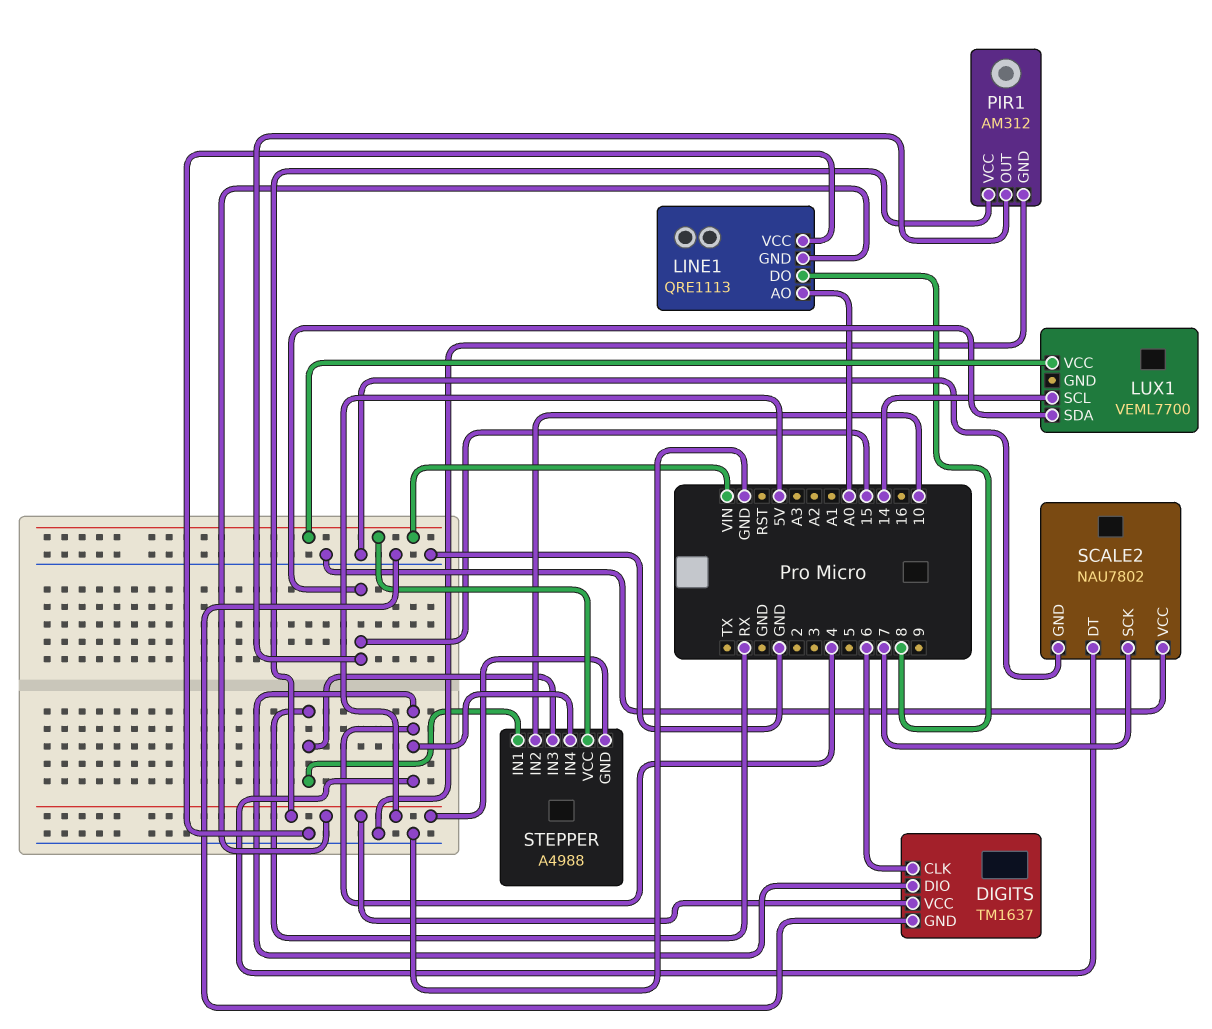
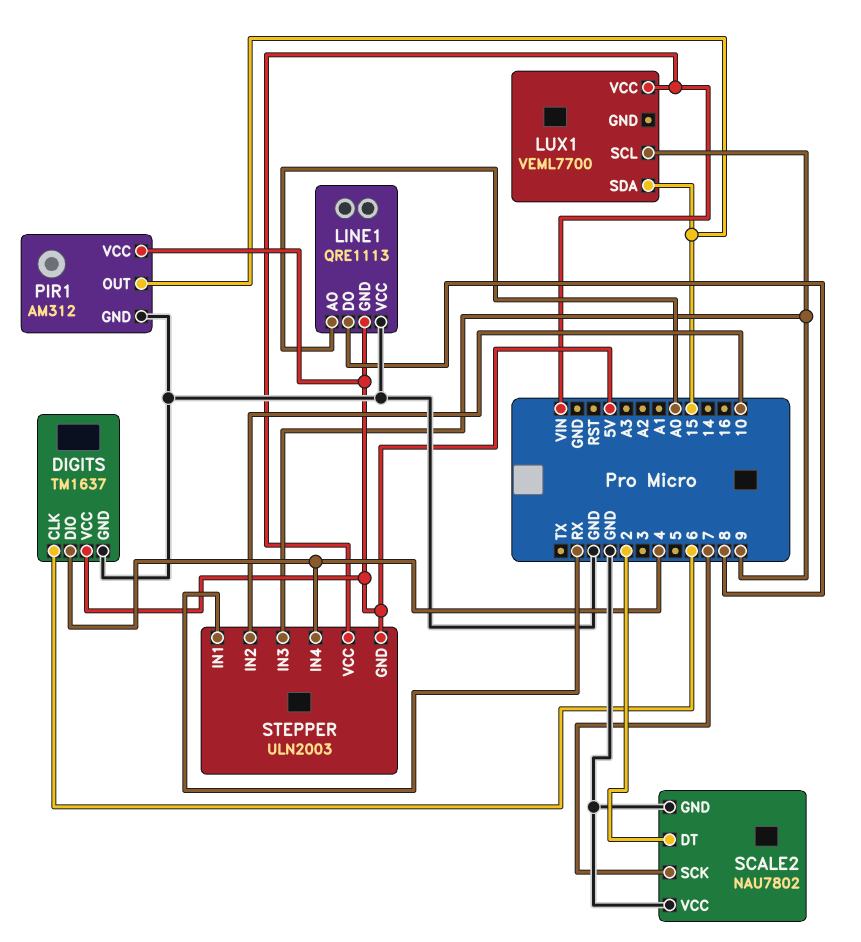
LUX1 pin SCL: 14 -> 9
SCALE2 pin DT: 4 -> 2
STEPPER: A4988 -> ULN2003
STEPPER pin IN3: RX -> 9

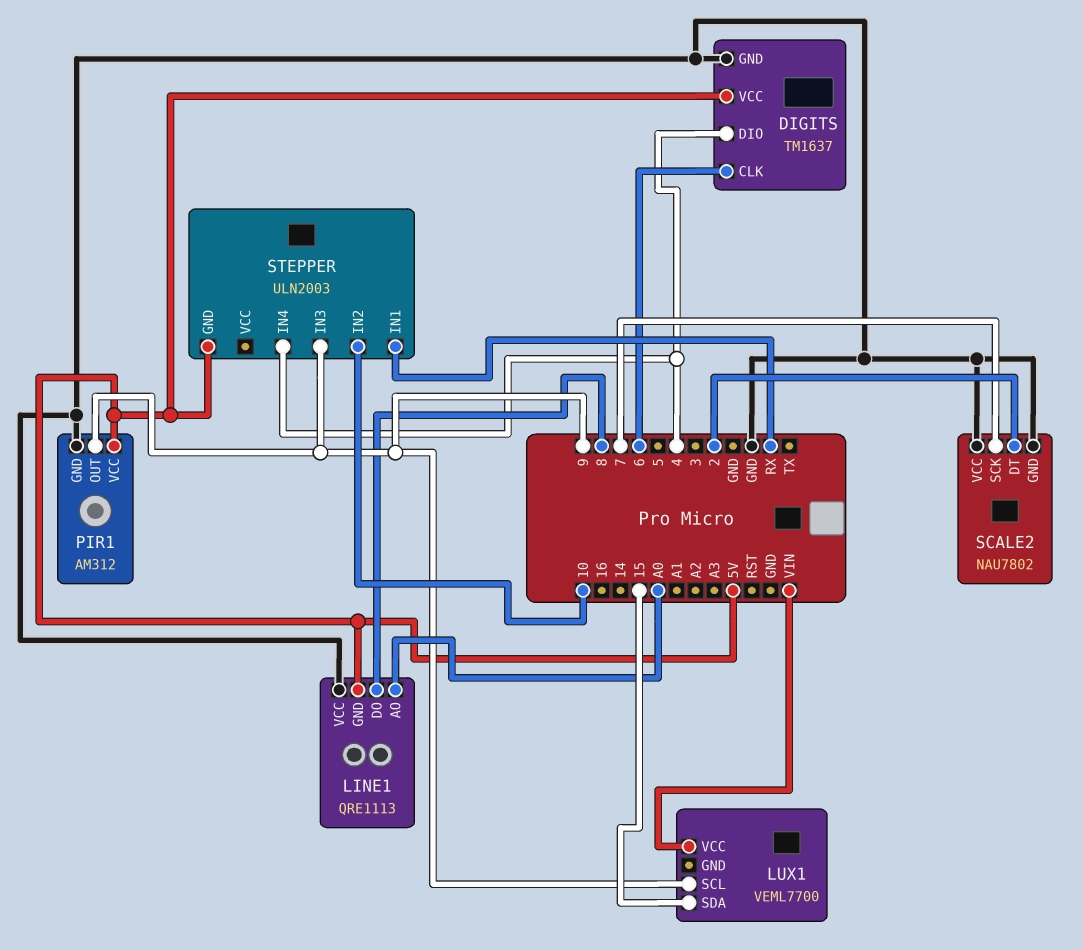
PIR1 pin OUT: 15 -> 9
STEPPER pin VCC: VIN -> none

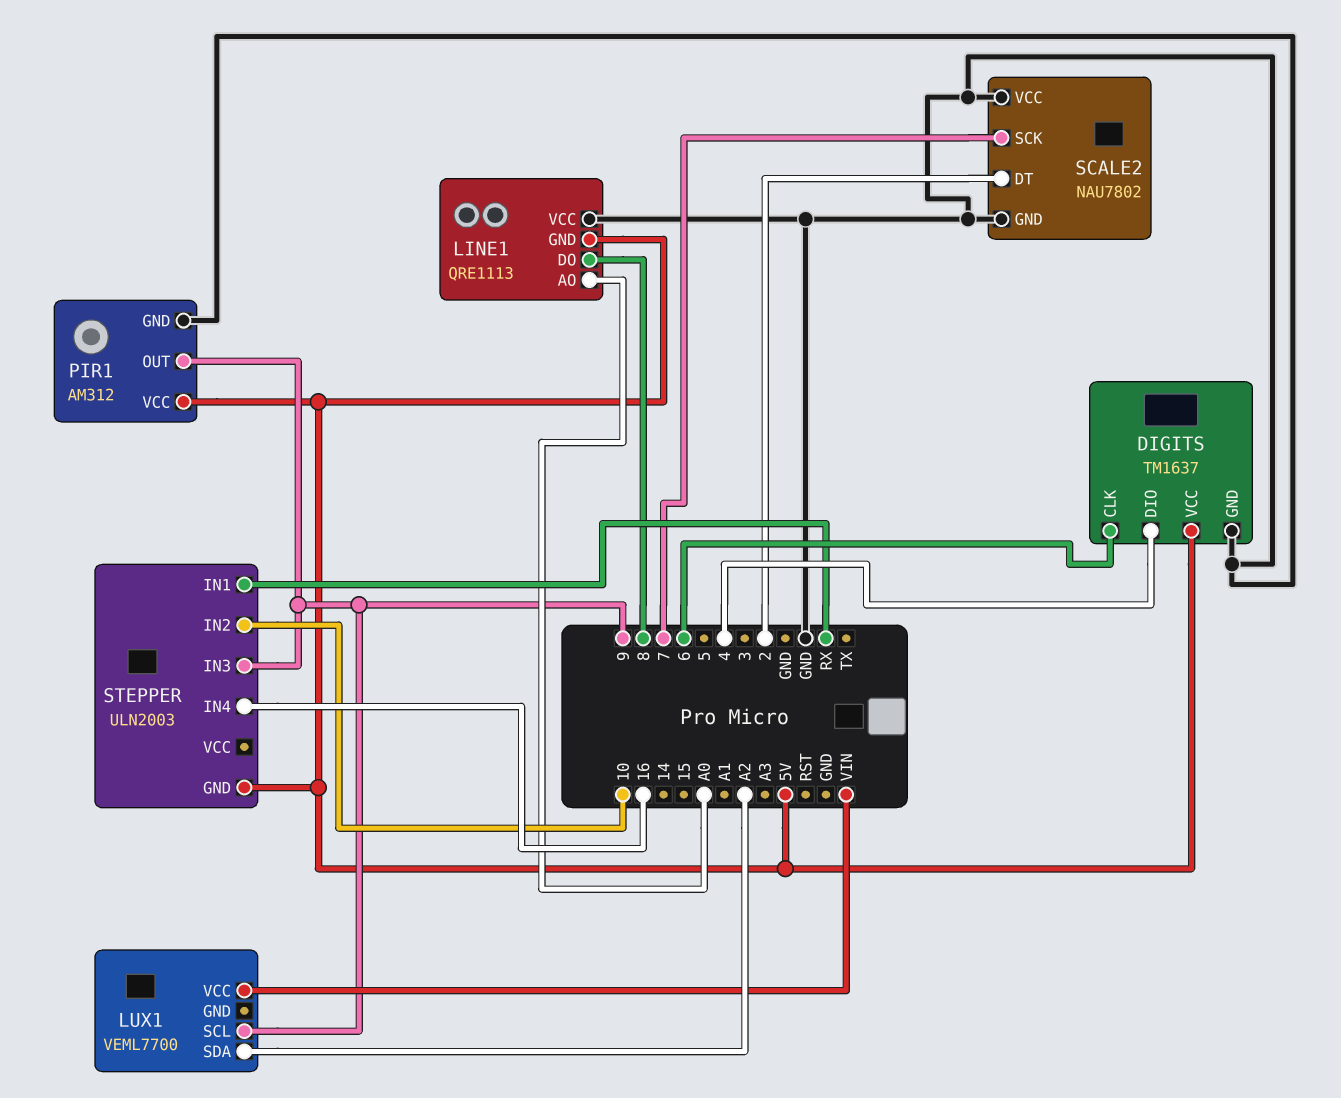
LUX1 pin SDA: 15 -> A2
STEPPER pin IN4: 4 -> 16

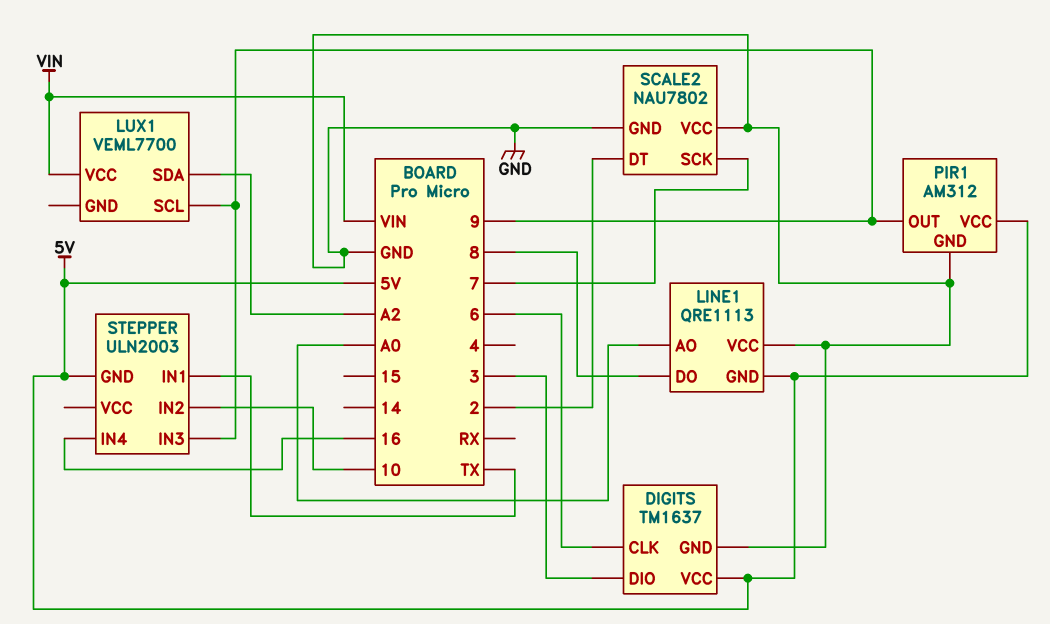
DIGITS pin DIO: 4 -> 3
STEPPER pin IN1: RX -> TX

